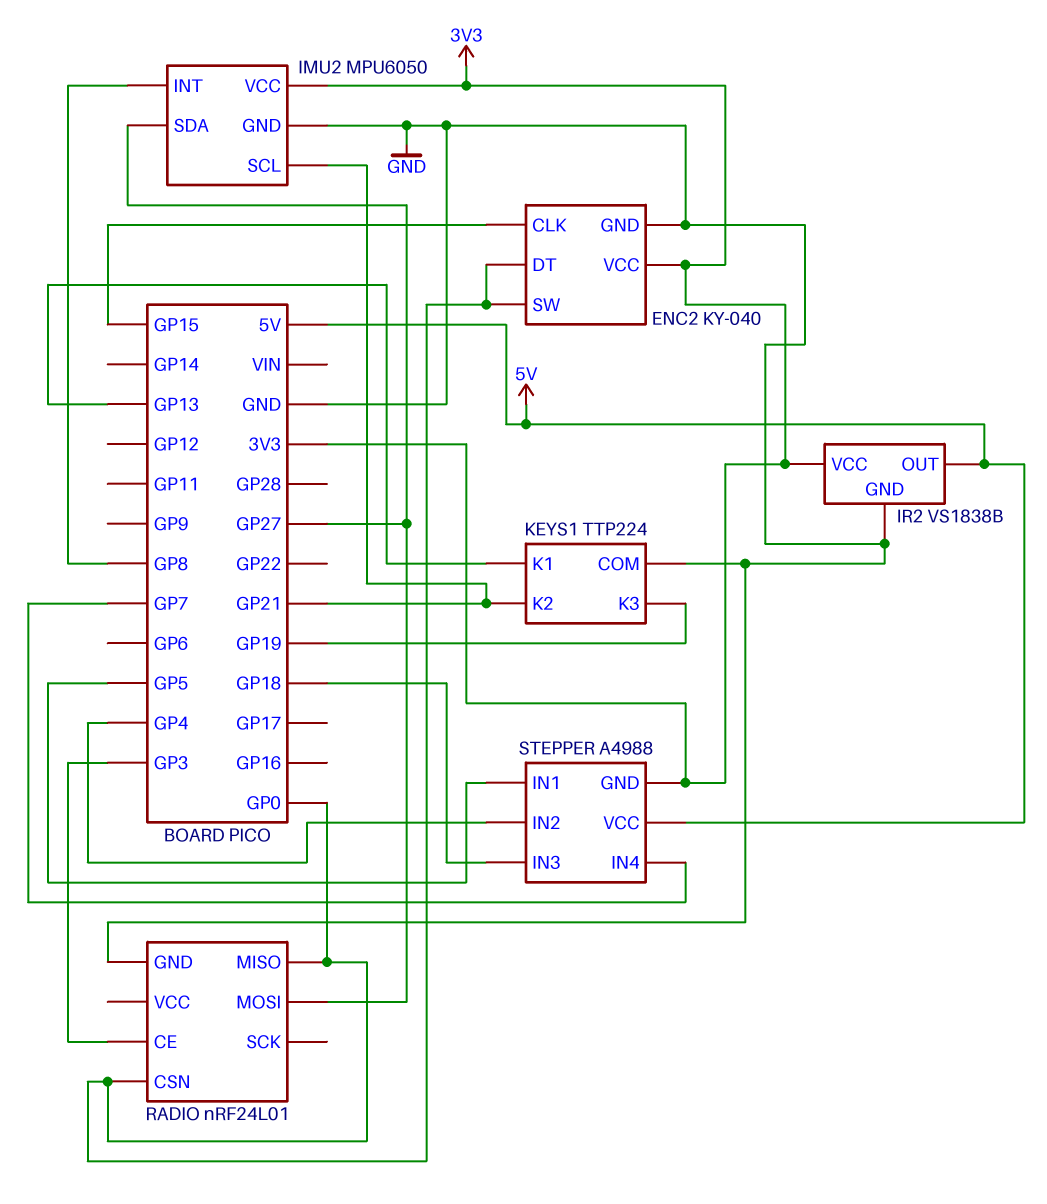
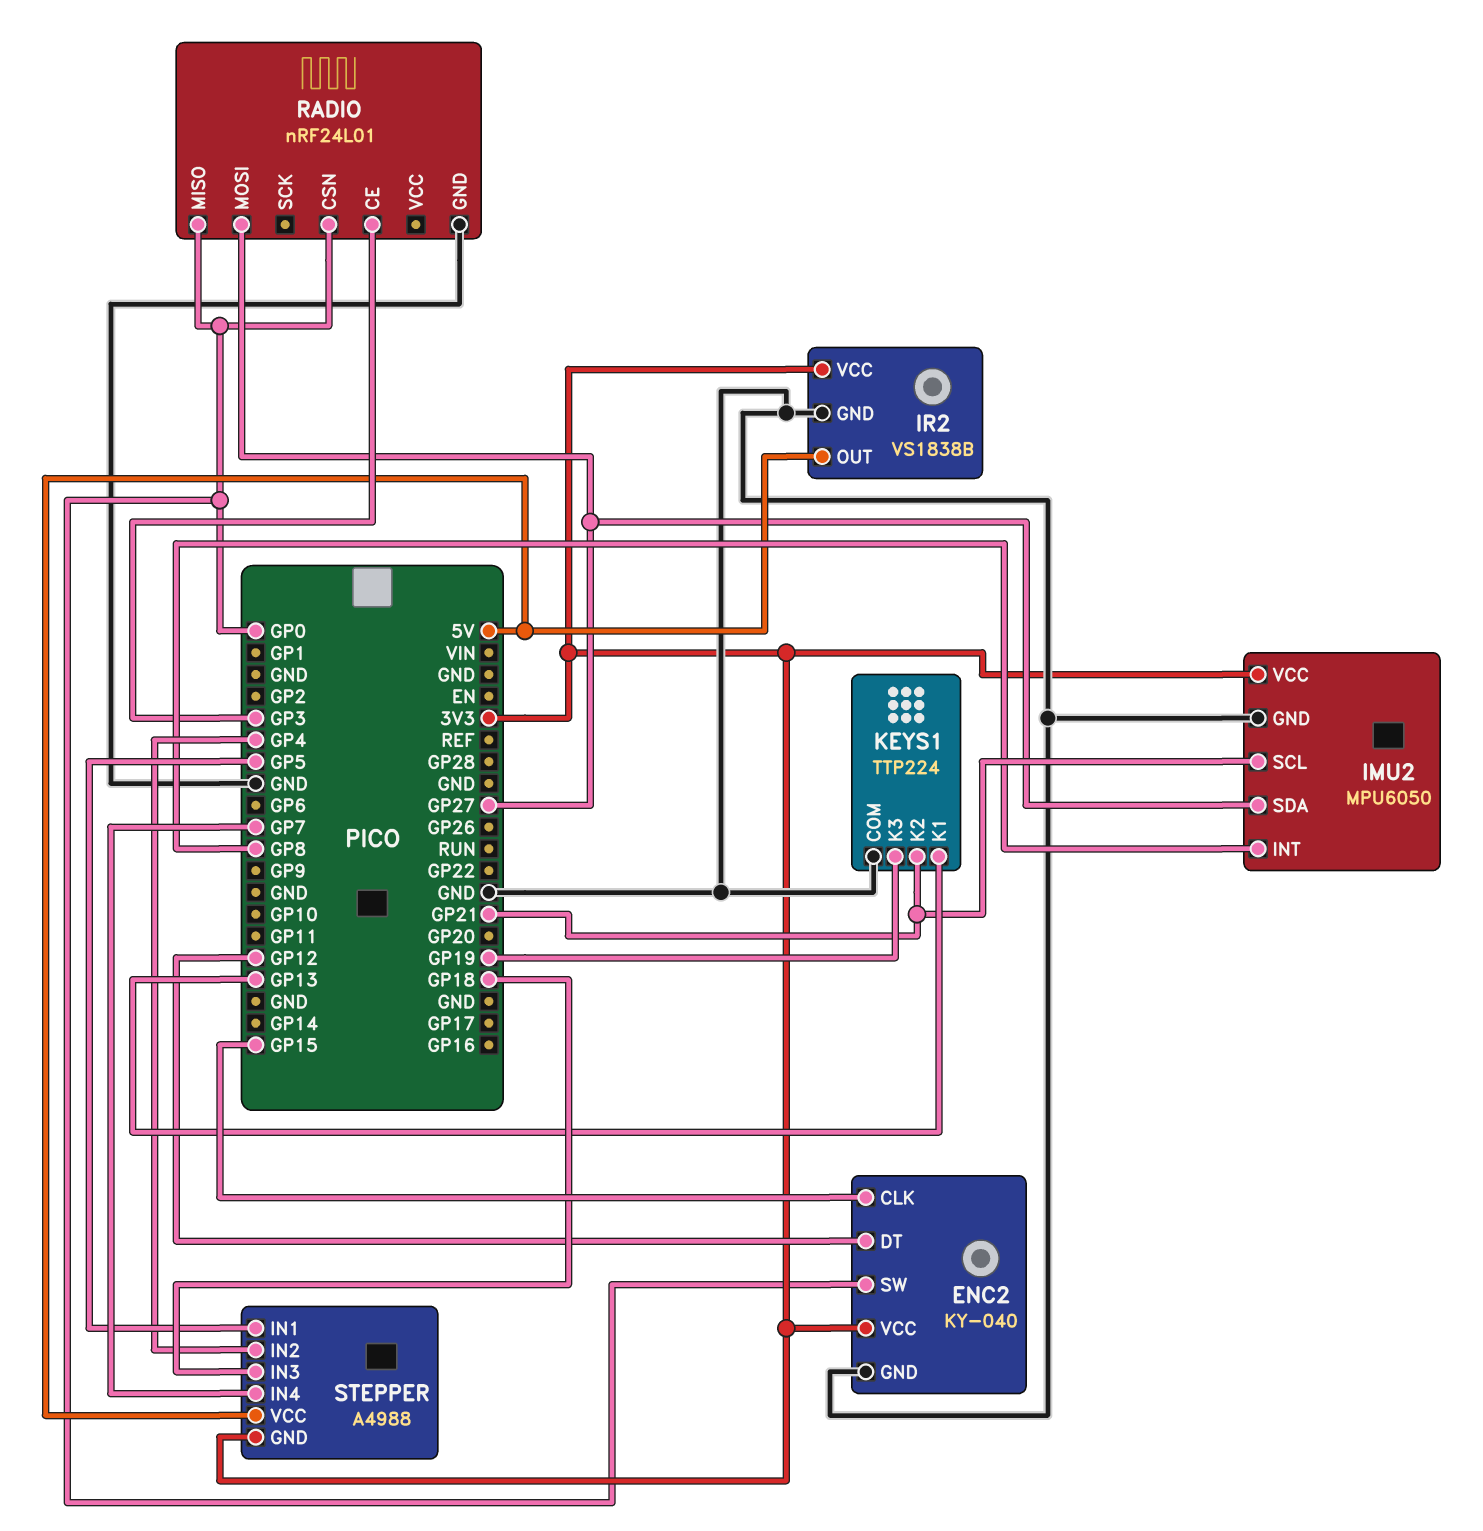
ENC2 pin DT: GP0 -> GP12

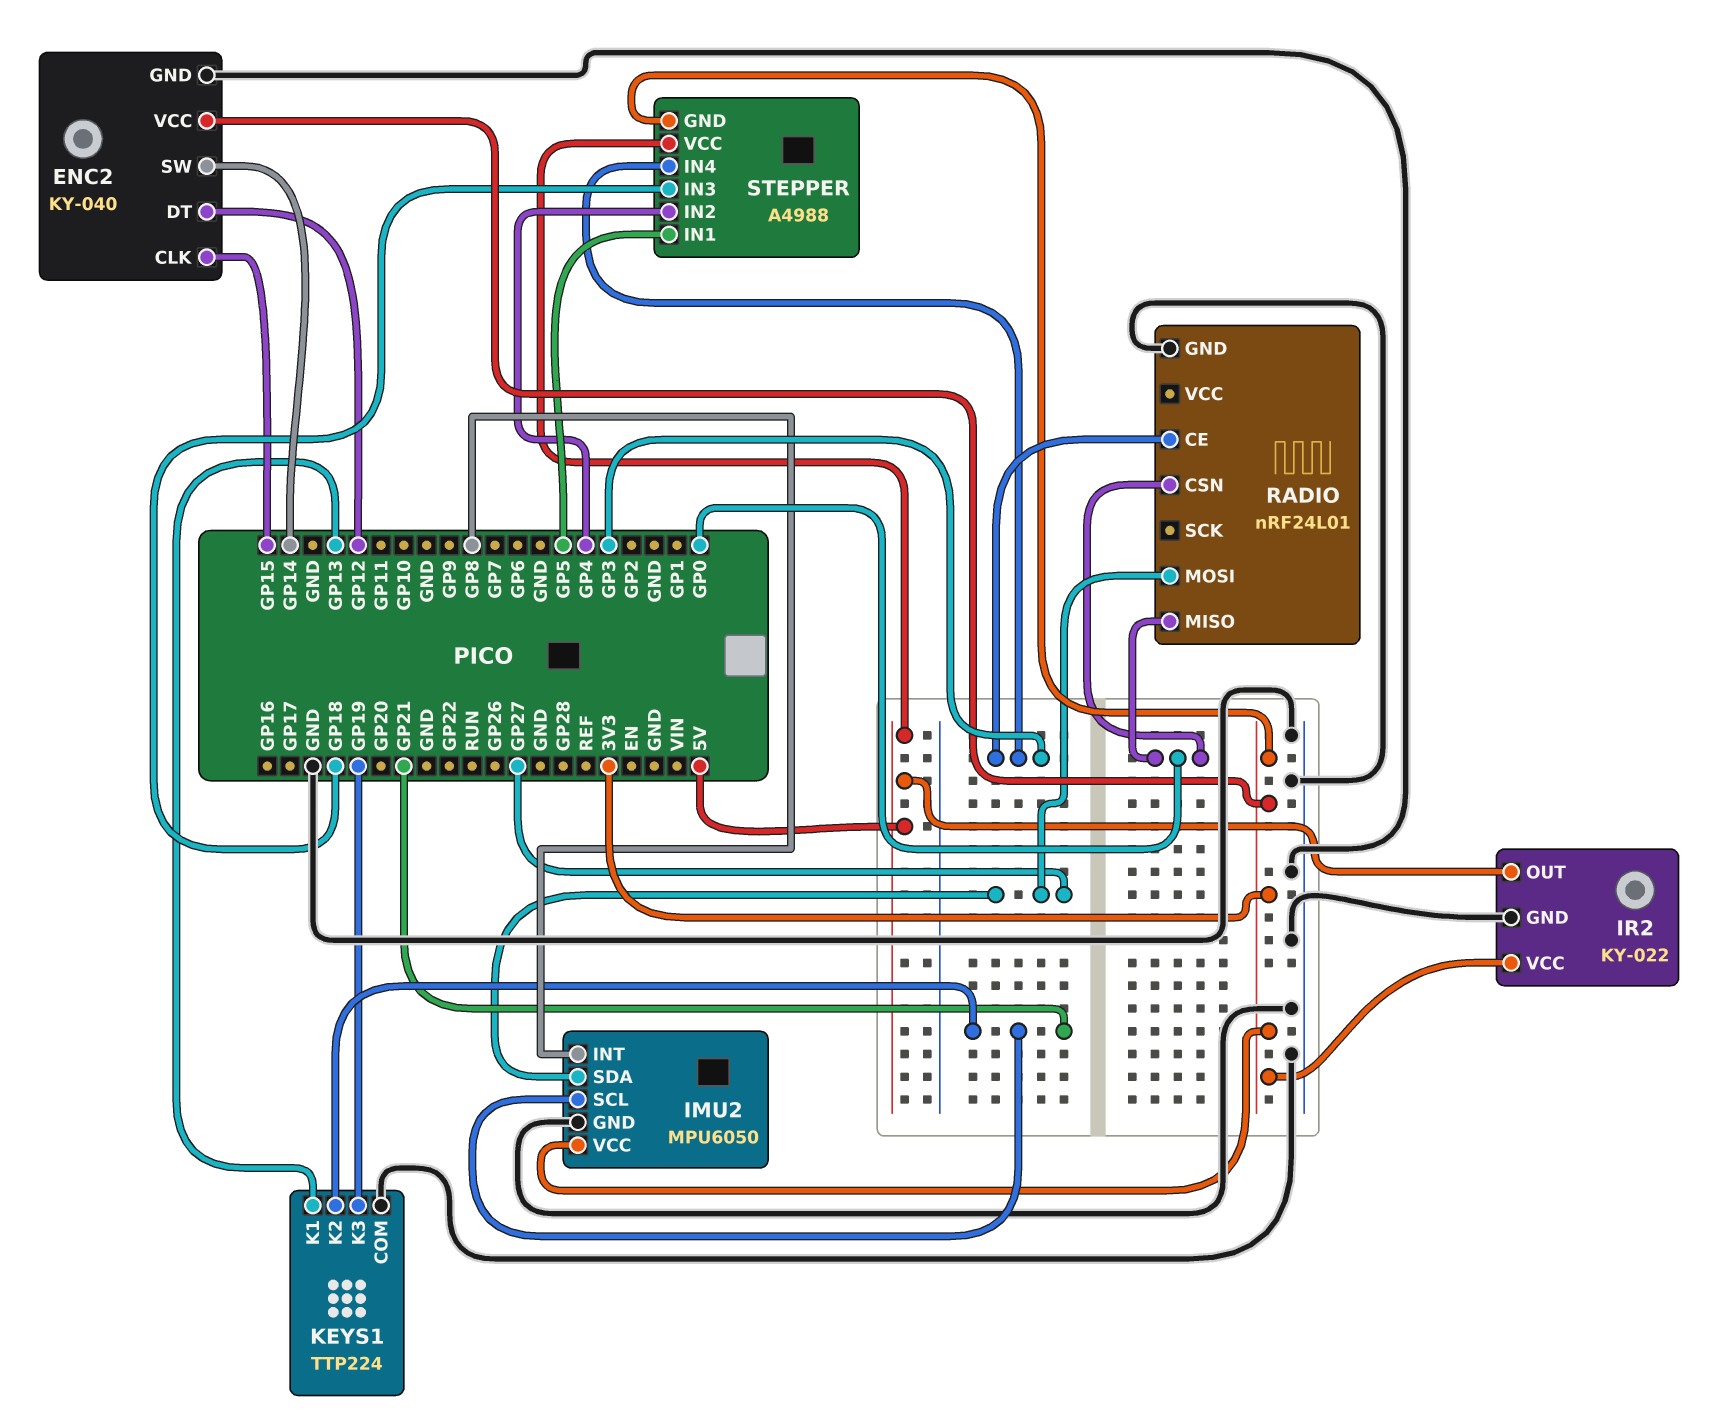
ENC2 pin SW: GP0 -> GP14
IR2: VS1838B -> KY-022
STEPPER pin IN4: GP7 -> GP3

